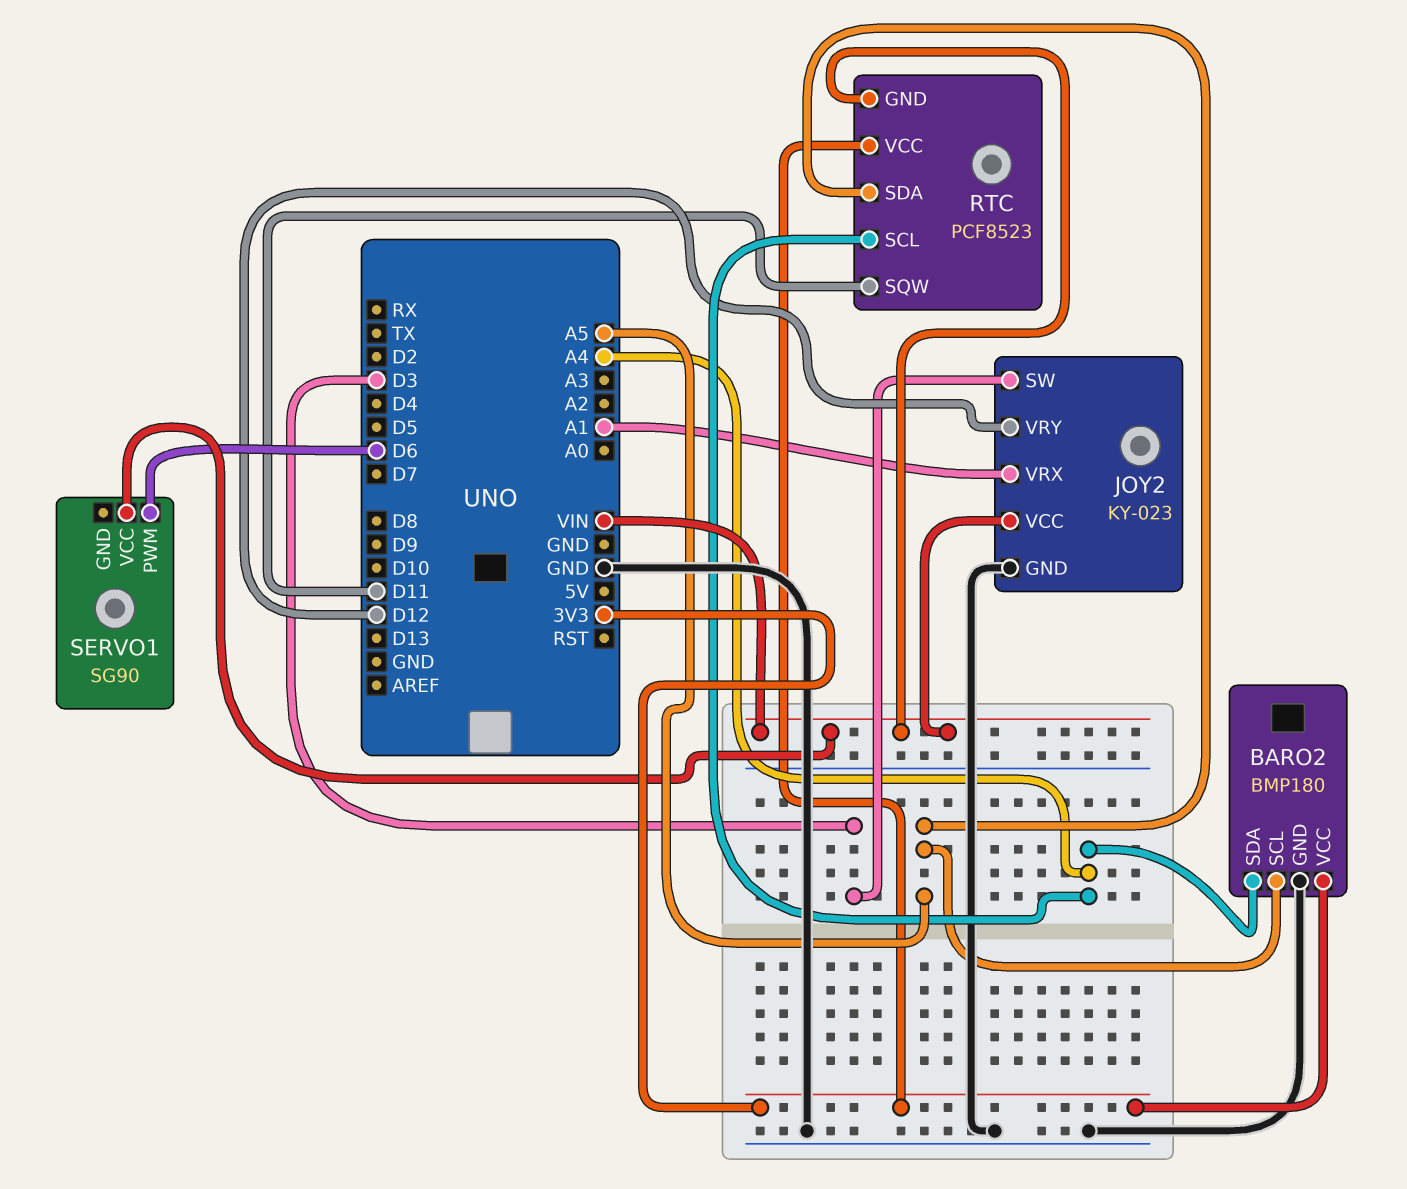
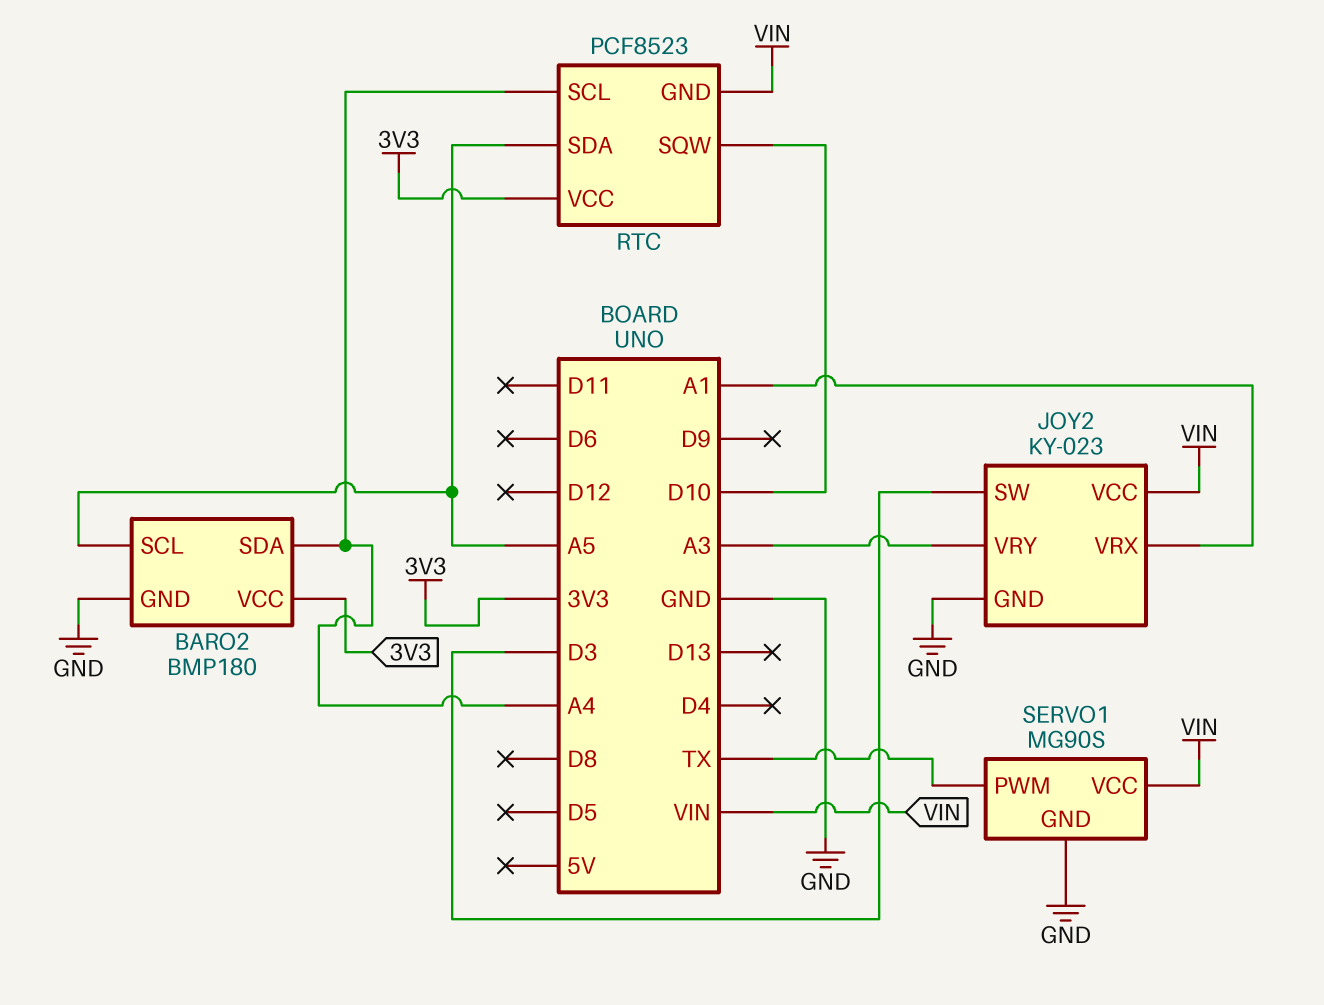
JOY2 pin VRY: D12 -> A3
RTC pin SQW: D11 -> D10
SERVO1: SG90 -> MG90S
SERVO1 pin GND: none -> GND
SERVO1 pin PWM: D6 -> TX

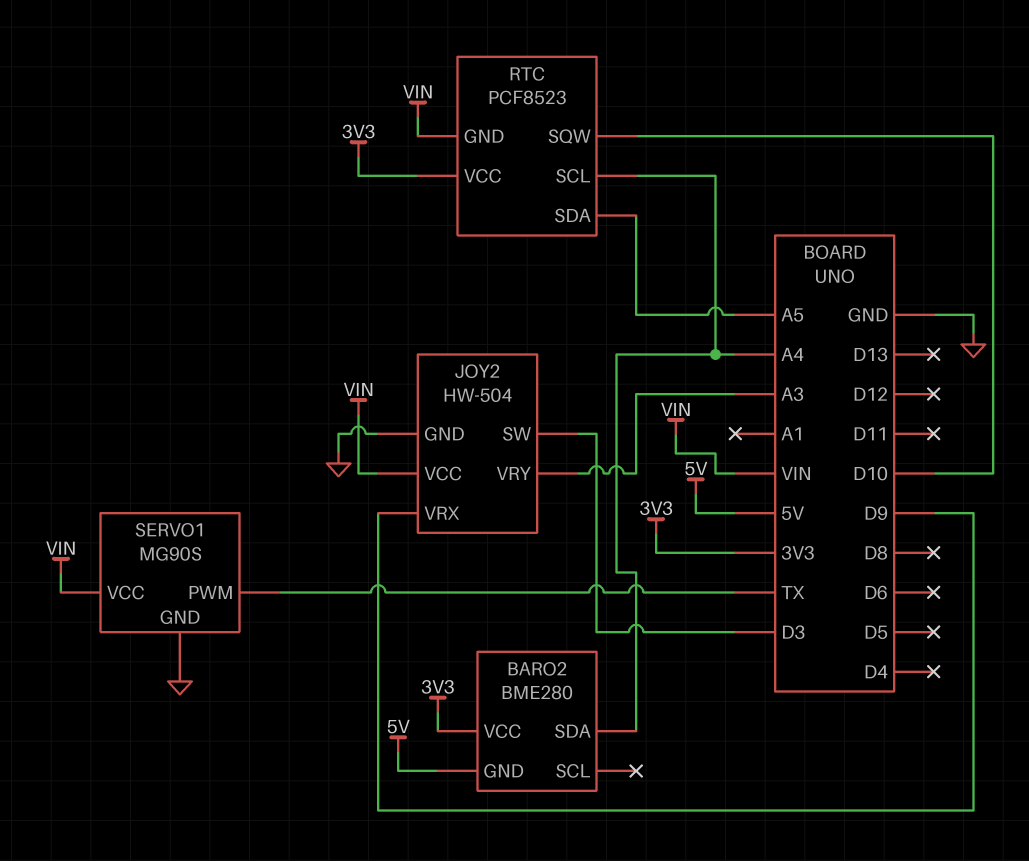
BARO2: BMP180 -> BME280
BARO2 pin GND: GND -> 5V
BARO2 pin SCL: A5 -> none
JOY2: KY-023 -> HW-504
JOY2 pin VRX: A1 -> D9

